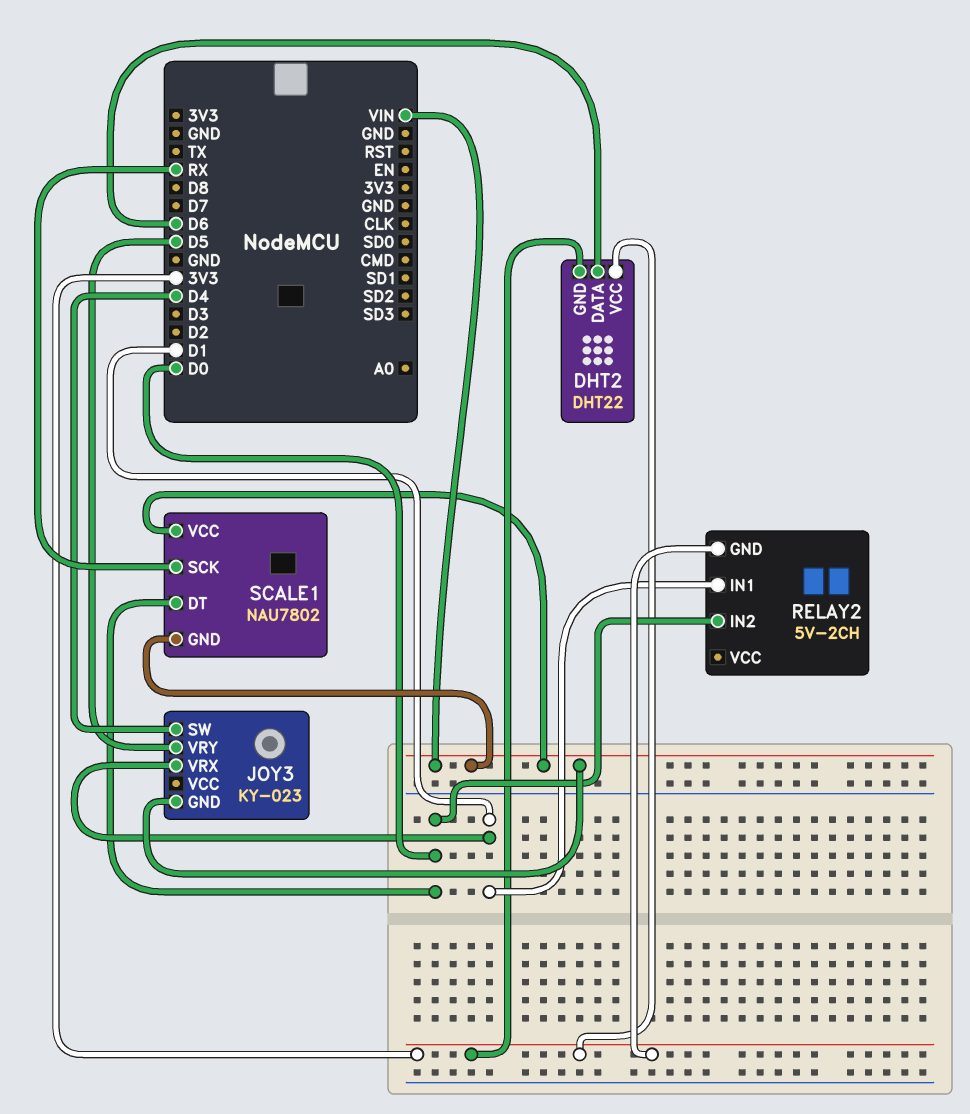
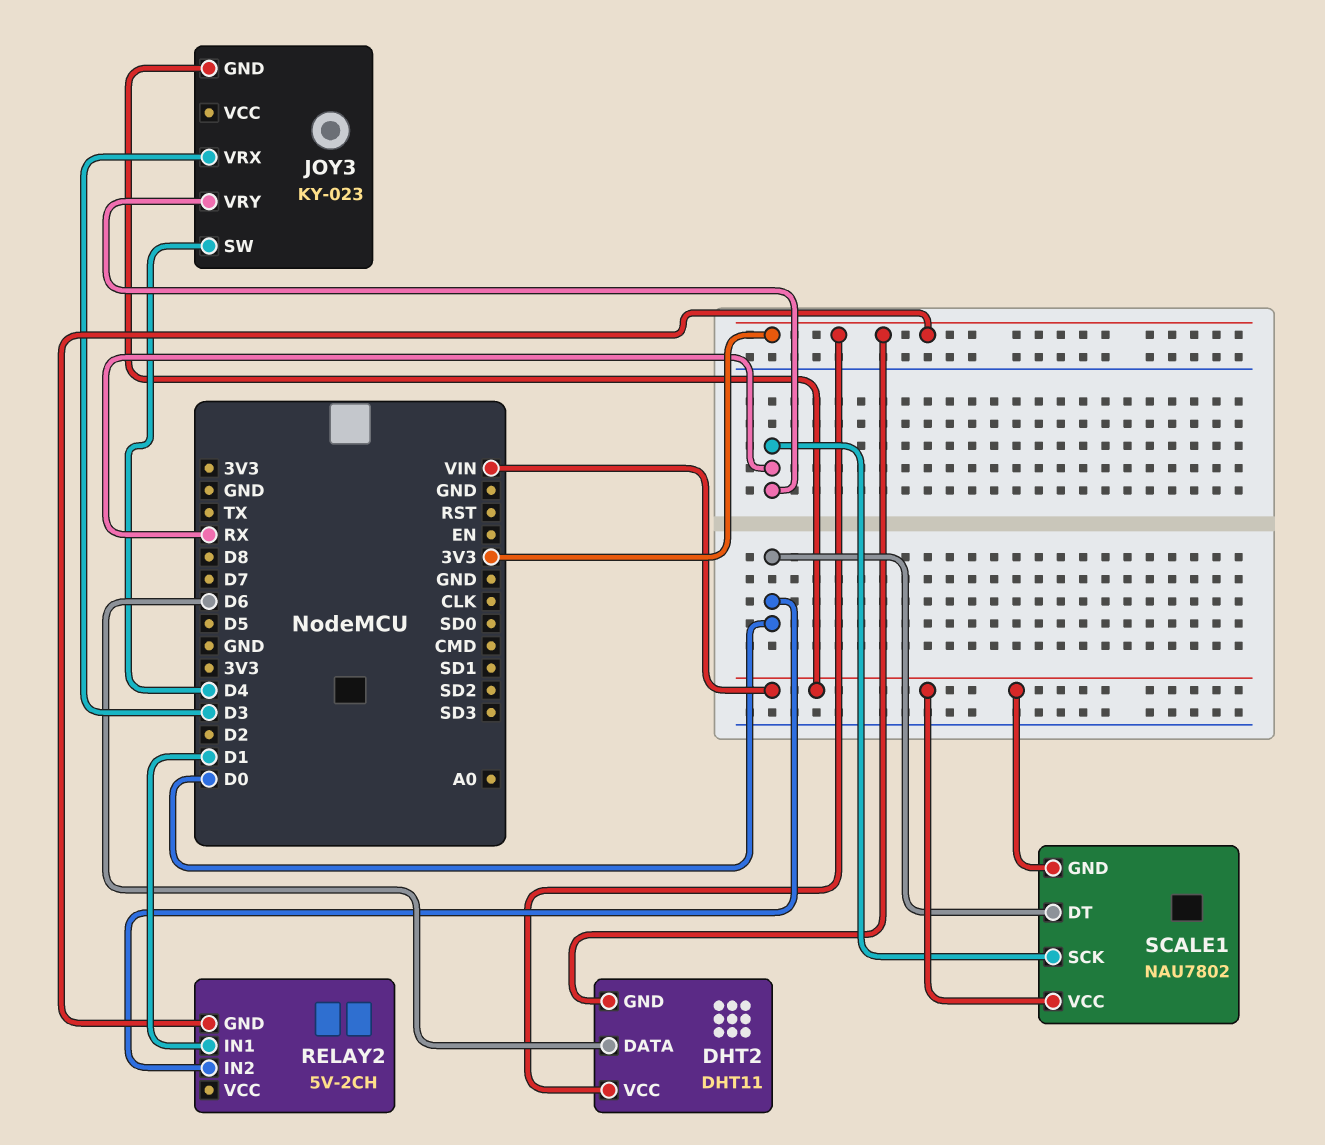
DHT2: DHT22 -> DHT11
JOY3 pin VRX: D1 -> D3
JOY3 pin VRY: D5 -> RX

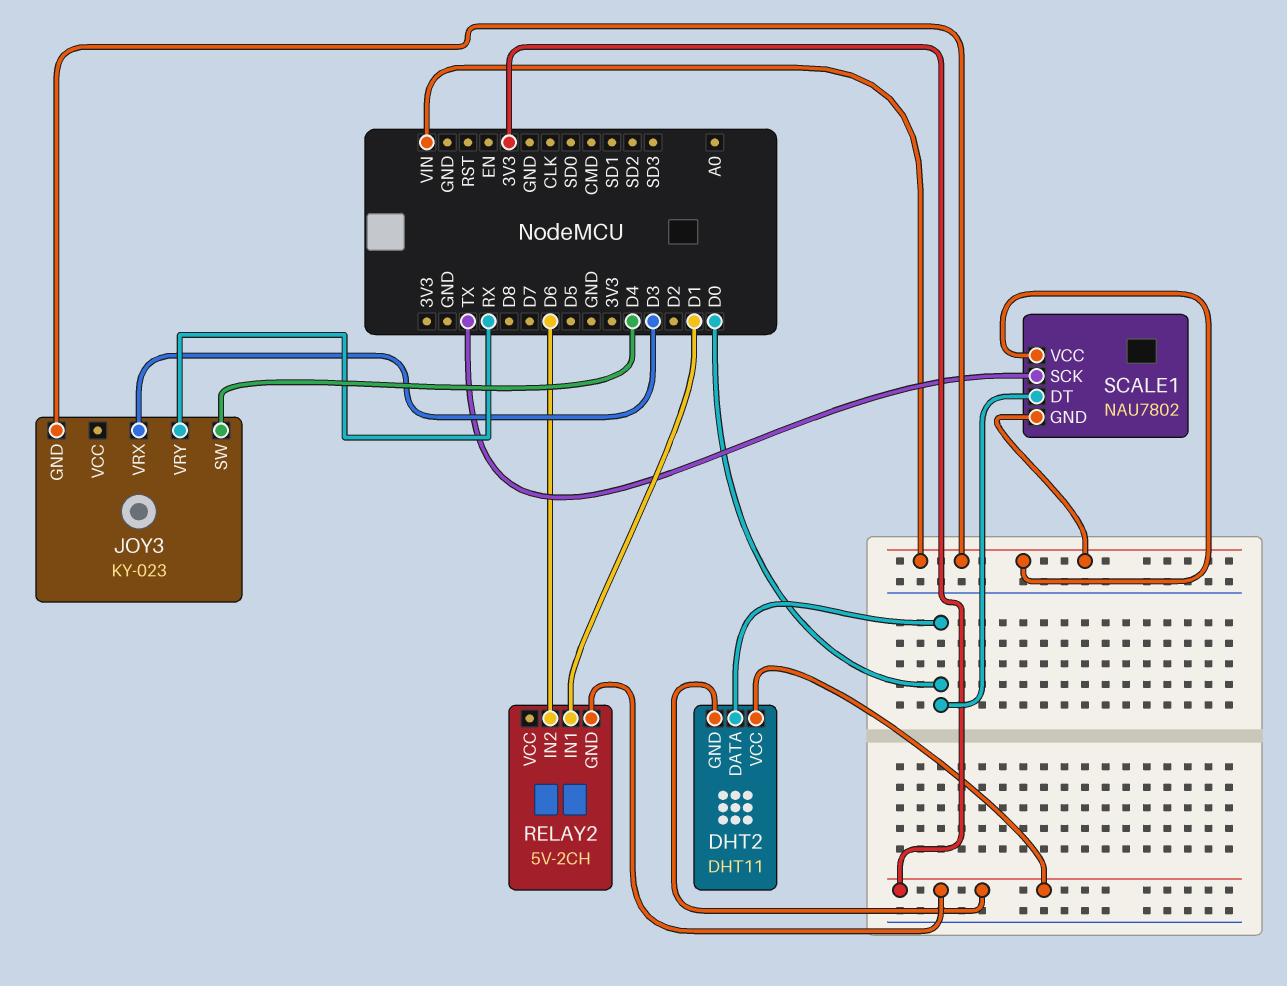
DHT2 pin DATA: D6 -> D0
RELAY2 pin IN2: D0 -> D6
SCALE1 pin SCK: RX -> TX

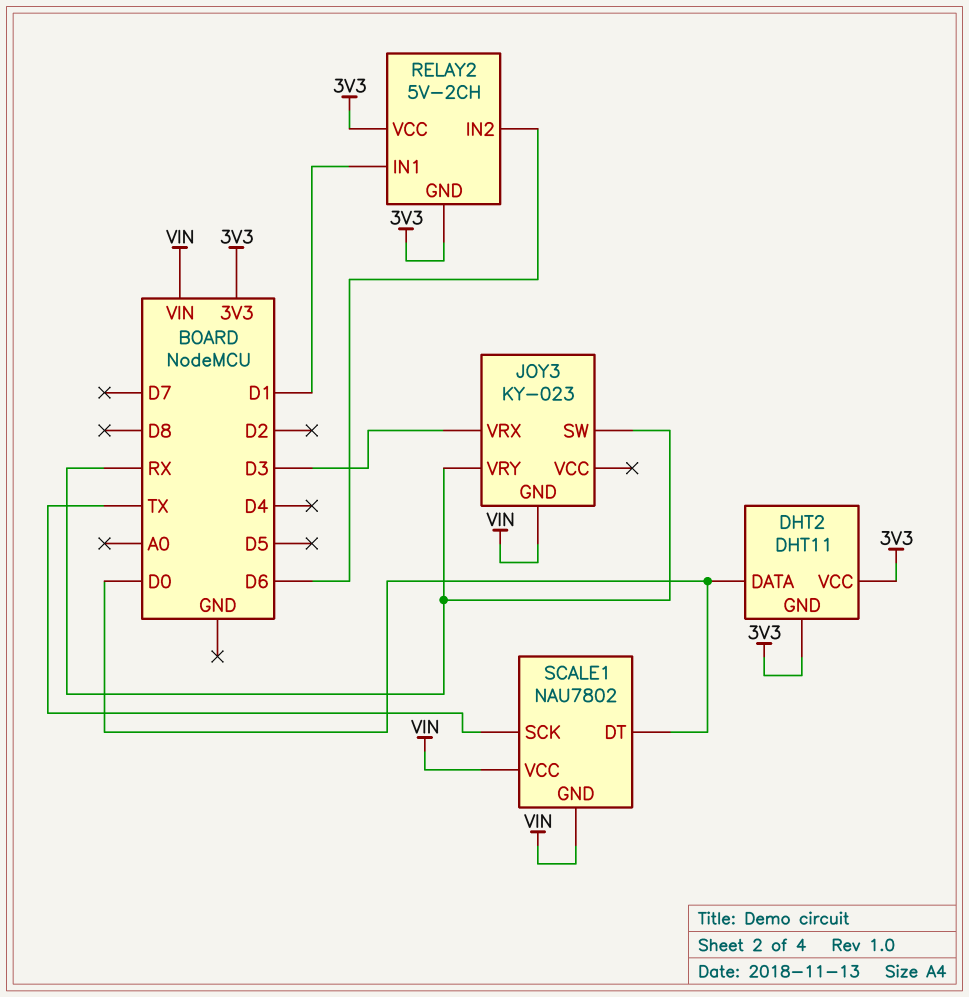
JOY3 pin SW: D4 -> RX
RELAY2 pin VCC: none -> 3V3

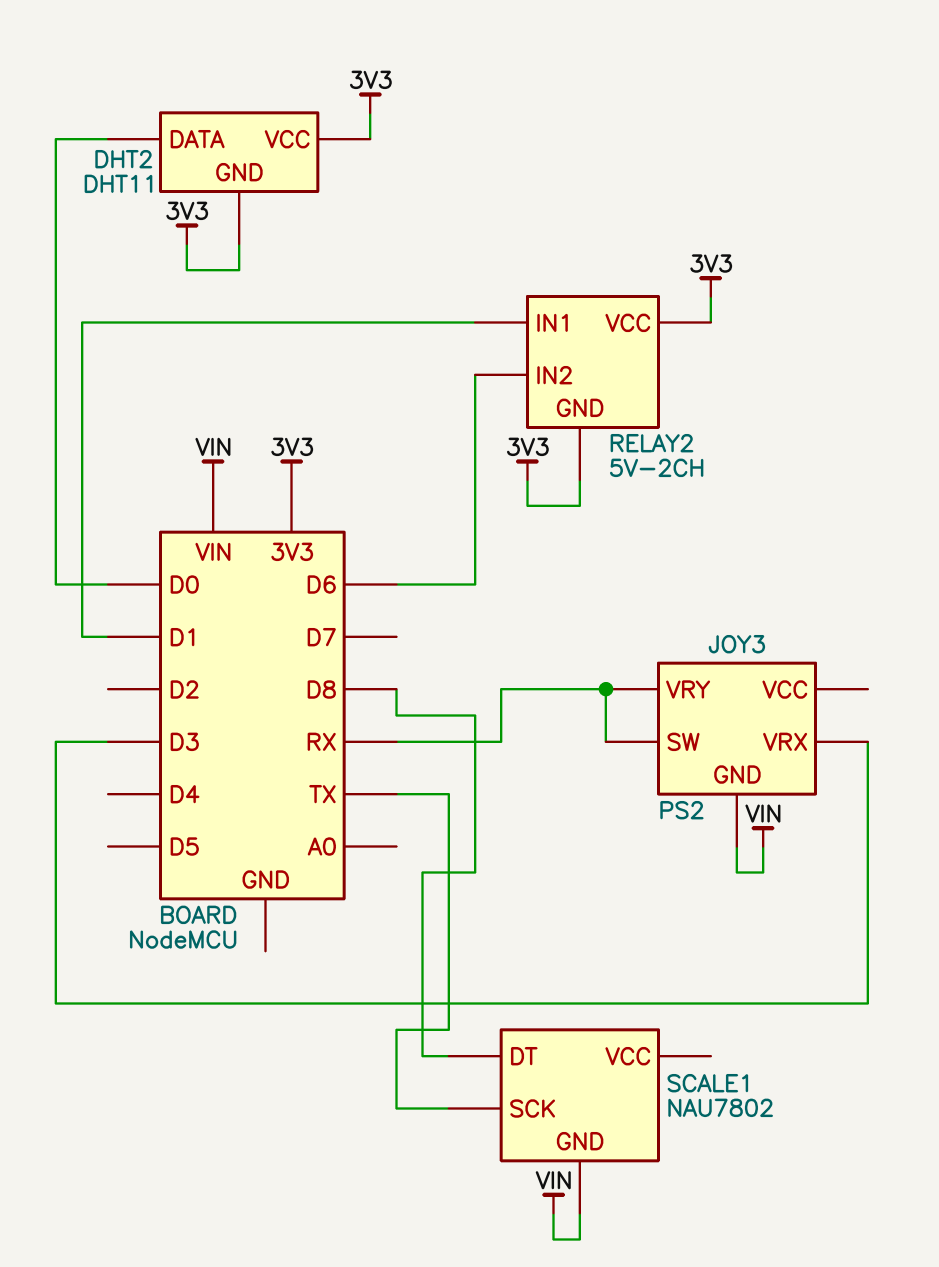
JOY3: KY-023 -> PS2
SCALE1 pin DT: D0 -> D8
SCALE1 pin VCC: VIN -> none

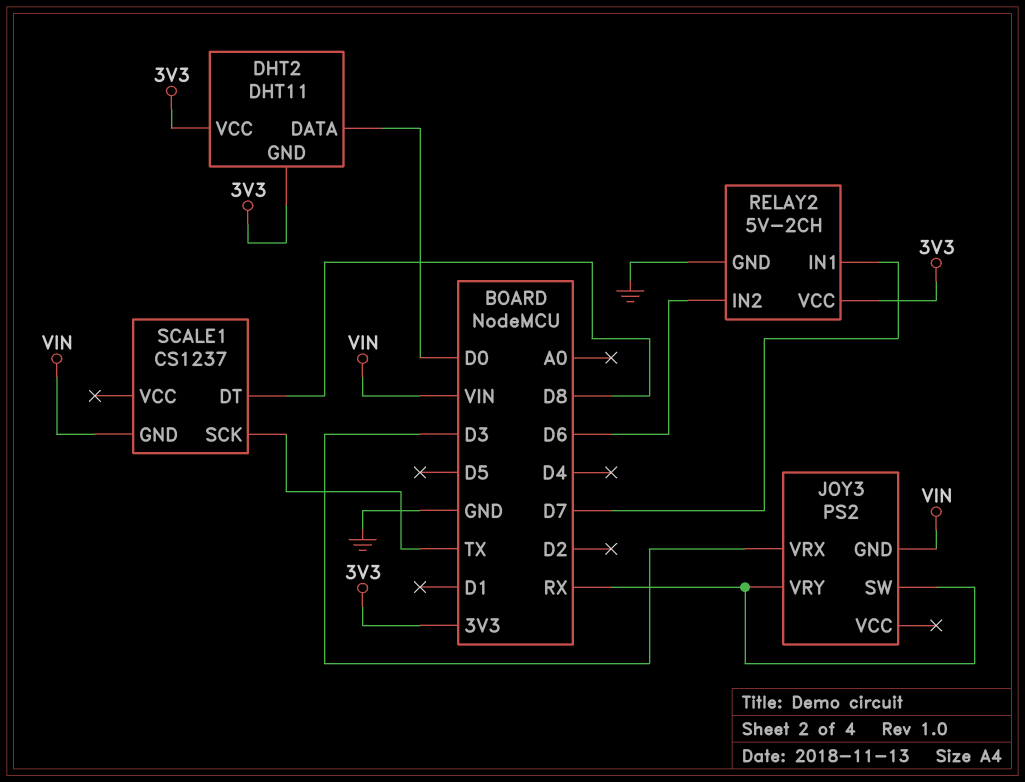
RELAY2 pin GND: 3V3 -> GND
RELAY2 pin IN1: D1 -> D7
SCALE1: NAU7802 -> CS1237

